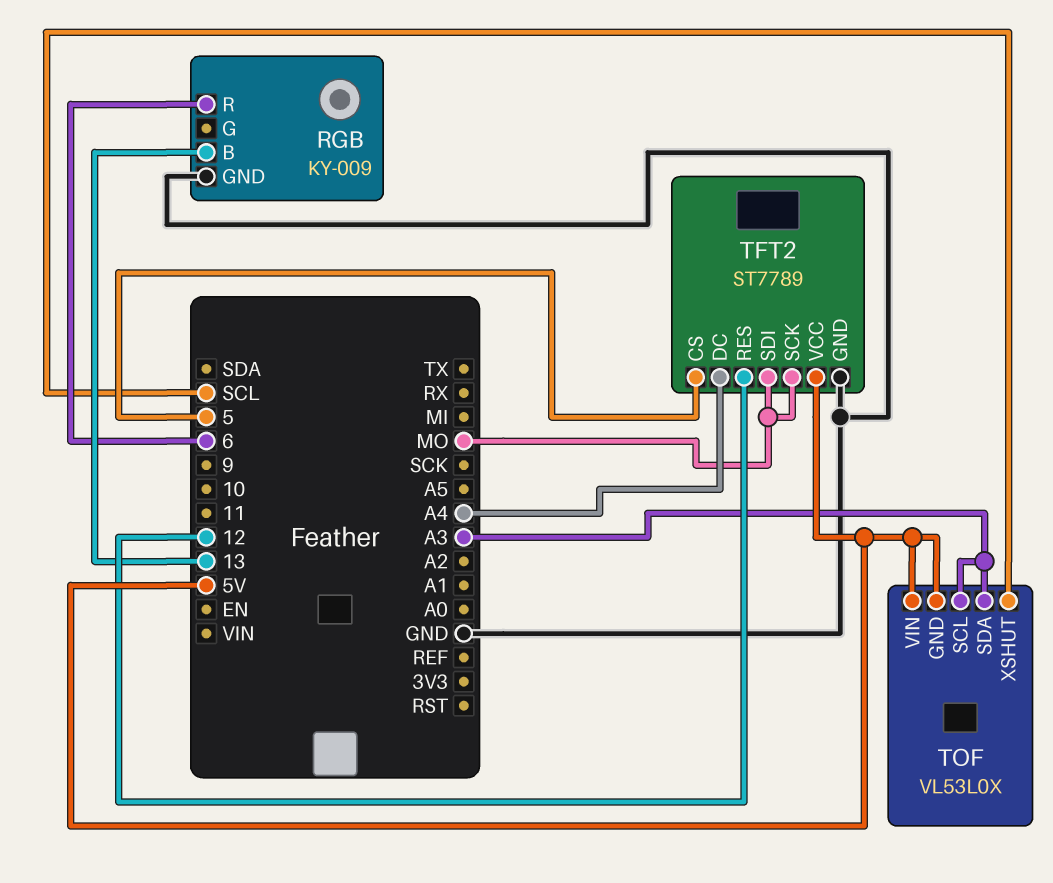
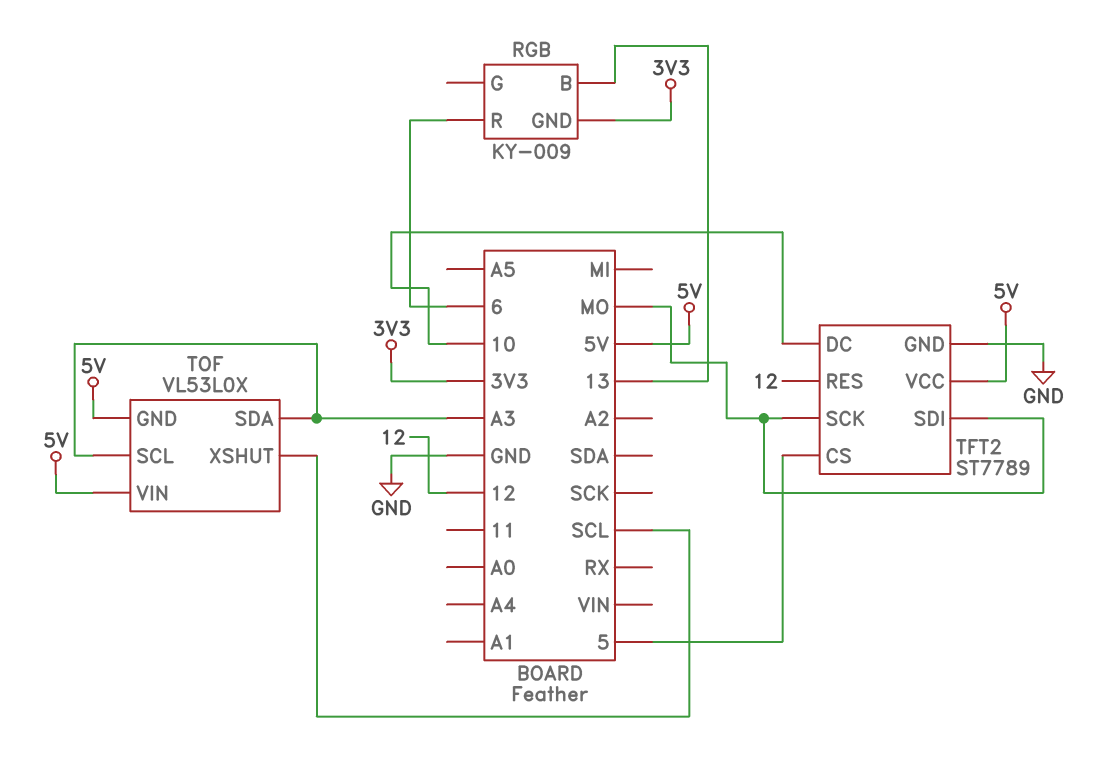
RGB pin GND: GND -> 3V3
TFT2 pin DC: A4 -> 10

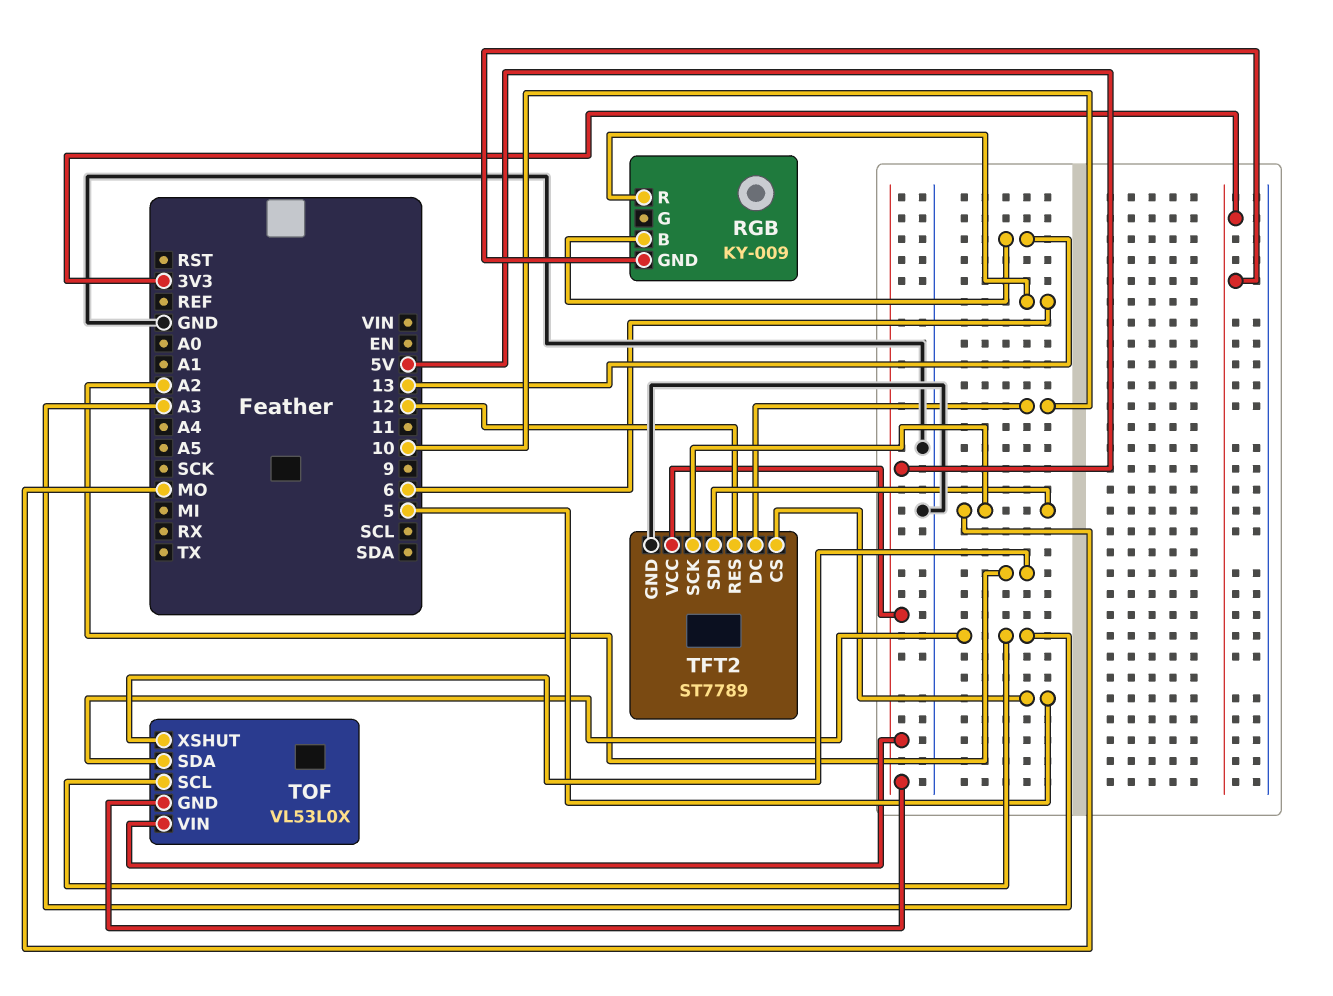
TOF pin XSHUT: SCL -> A2

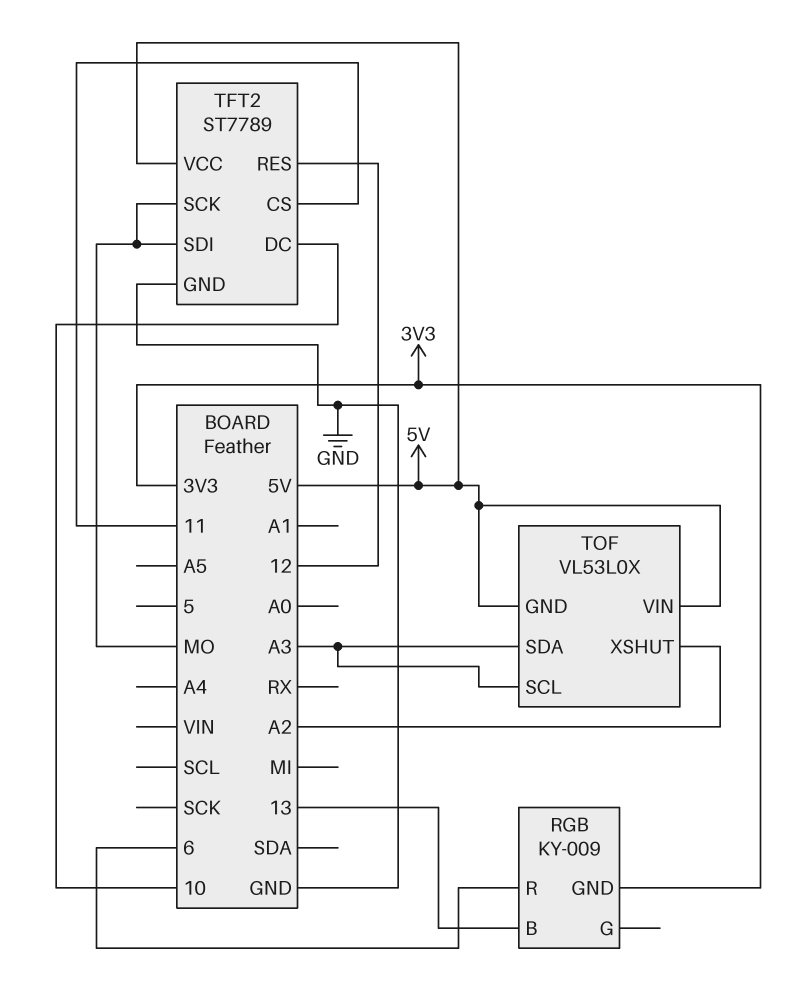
TFT2 pin CS: 5 -> 11

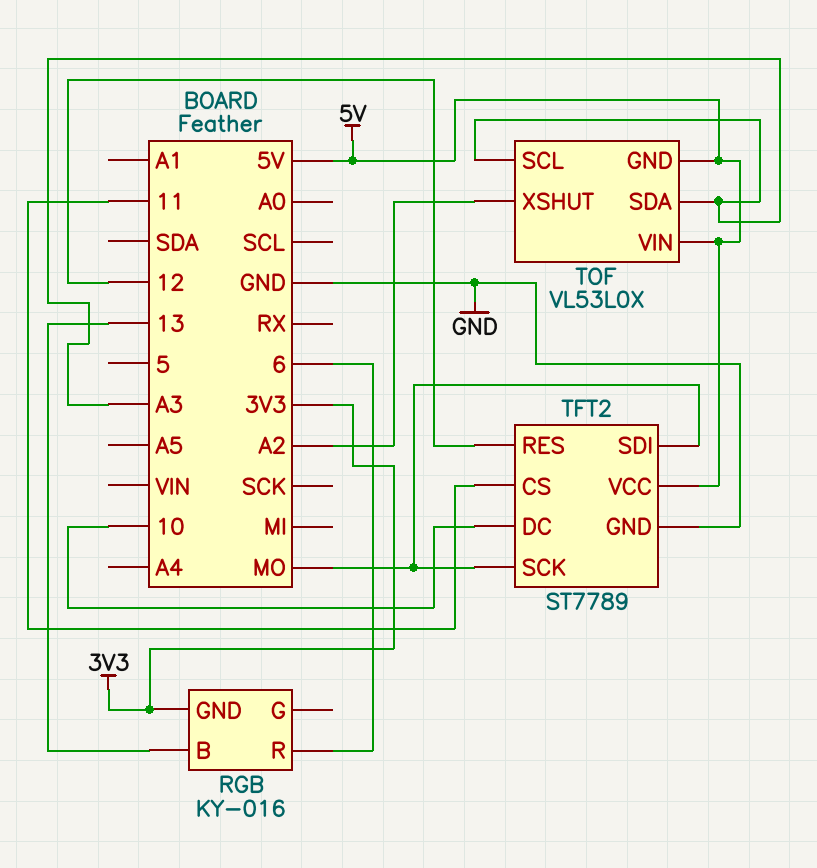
RGB: KY-009 -> KY-016

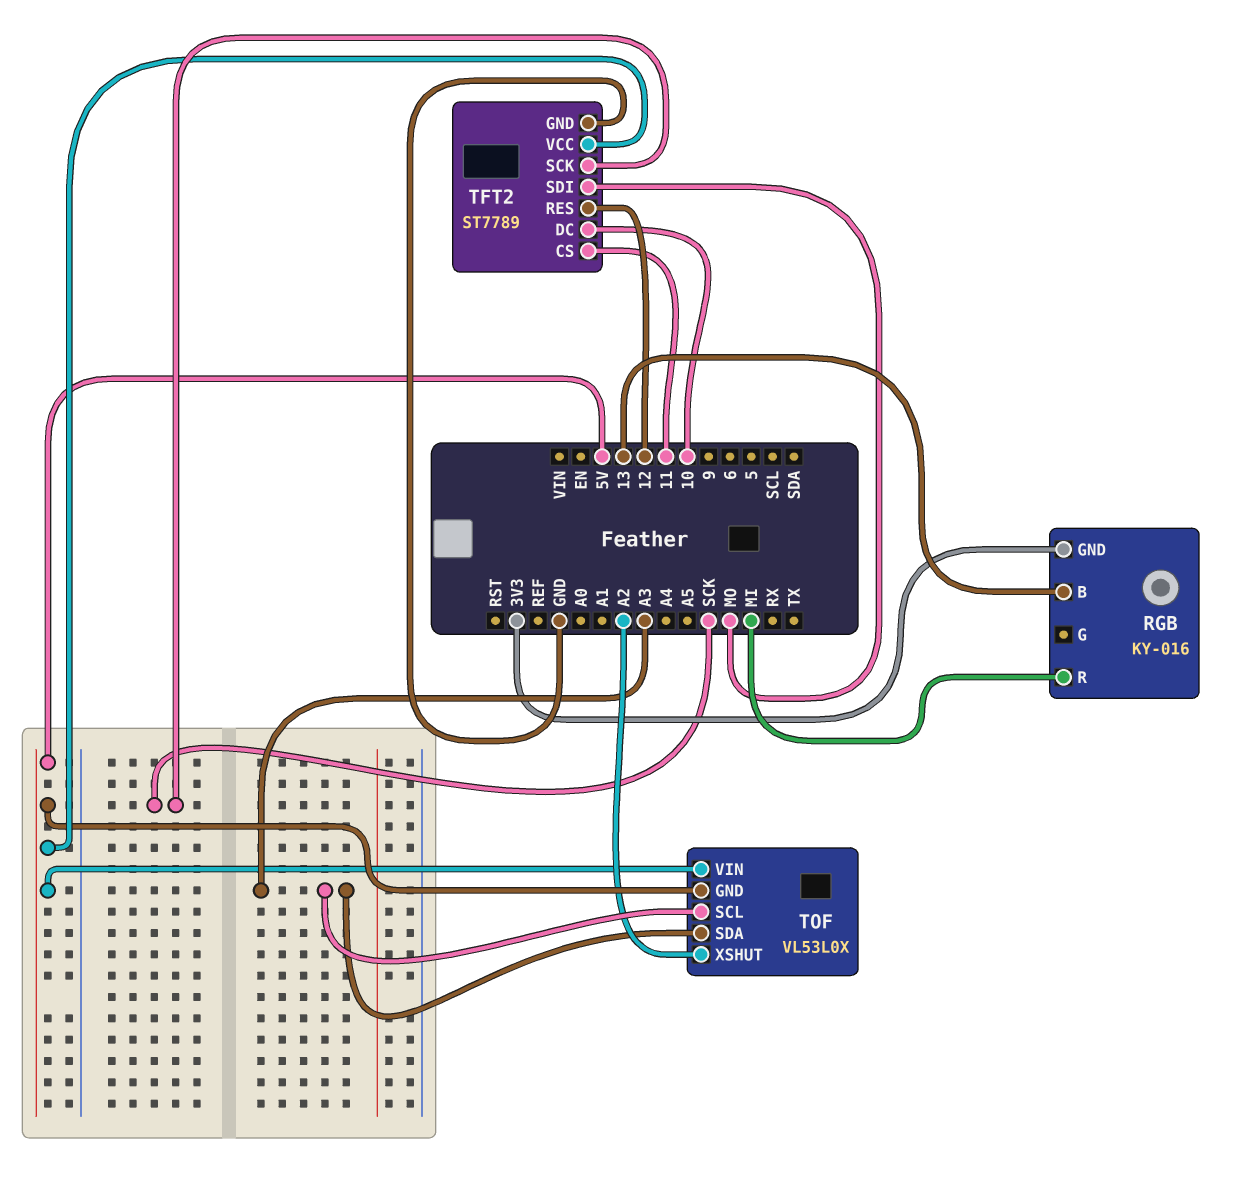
RGB pin R: 6 -> MI
TFT2 pin SCK: MO -> SCK

